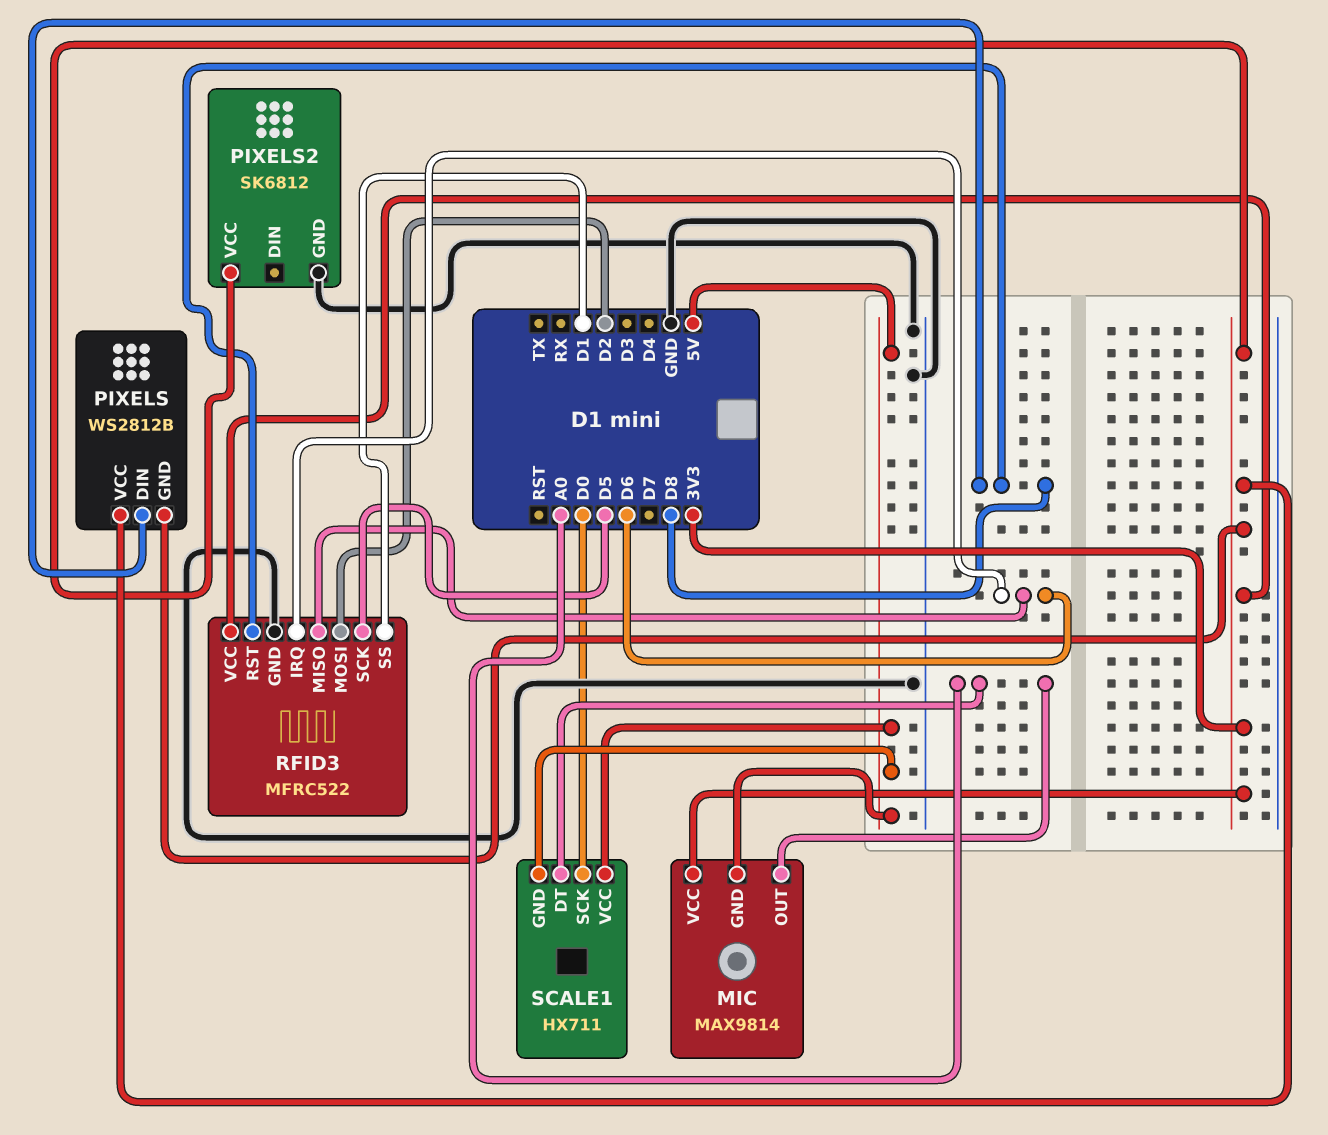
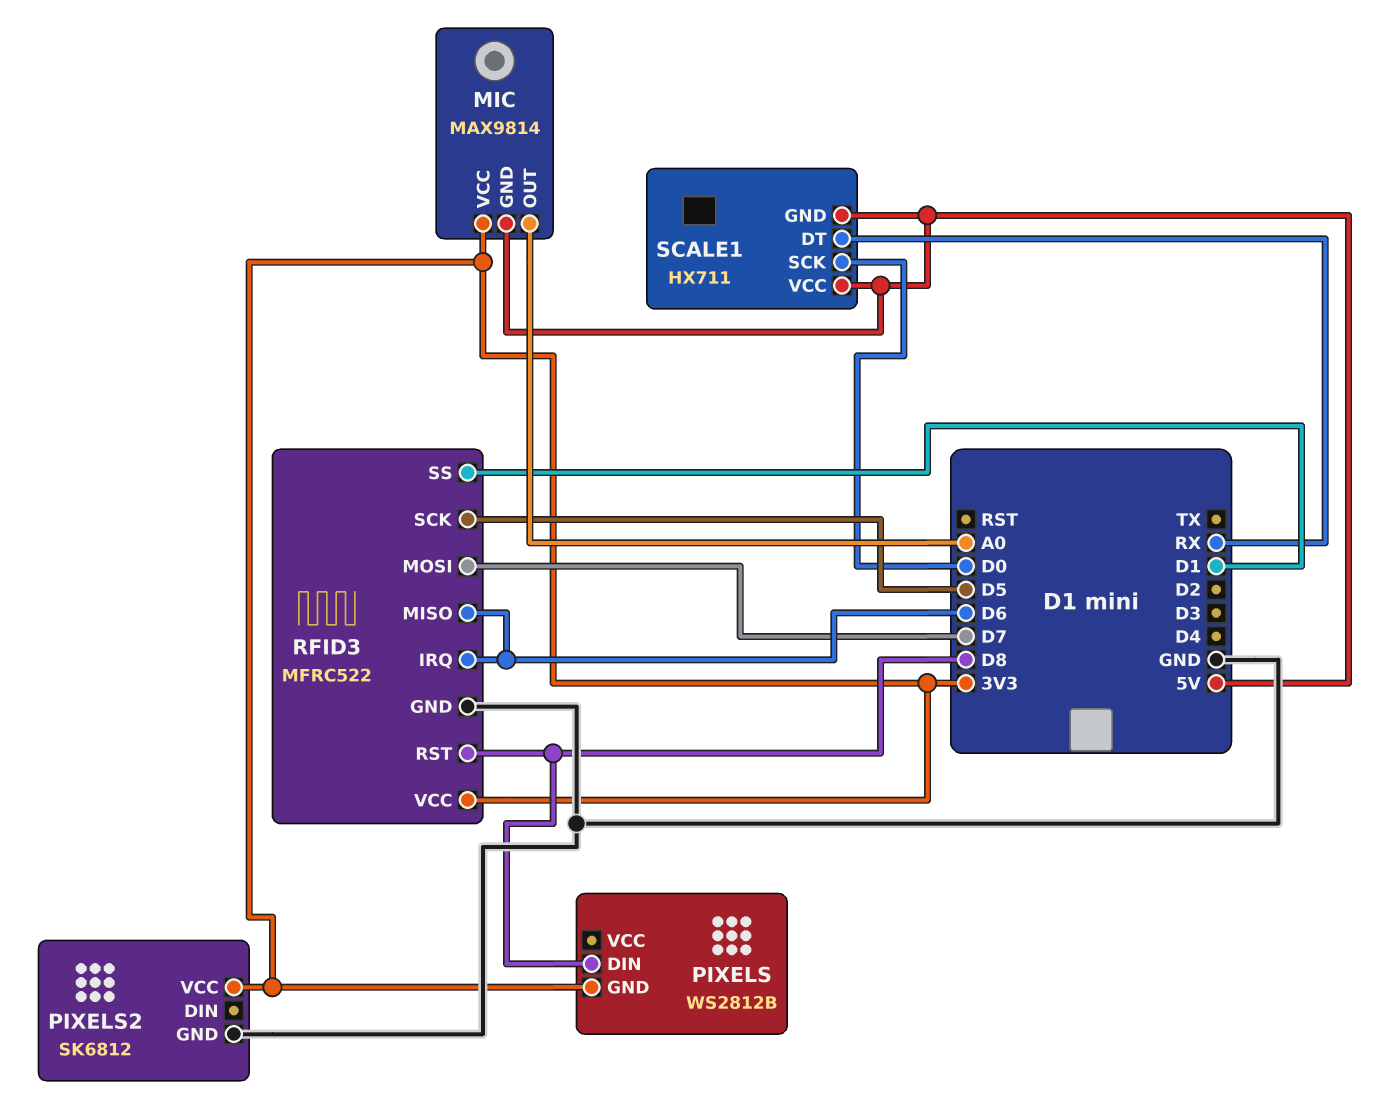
PIXELS pin VCC: 3V3 -> none
RFID3 pin MOSI: D2 -> D7
SCALE1 pin DT: A0 -> RX

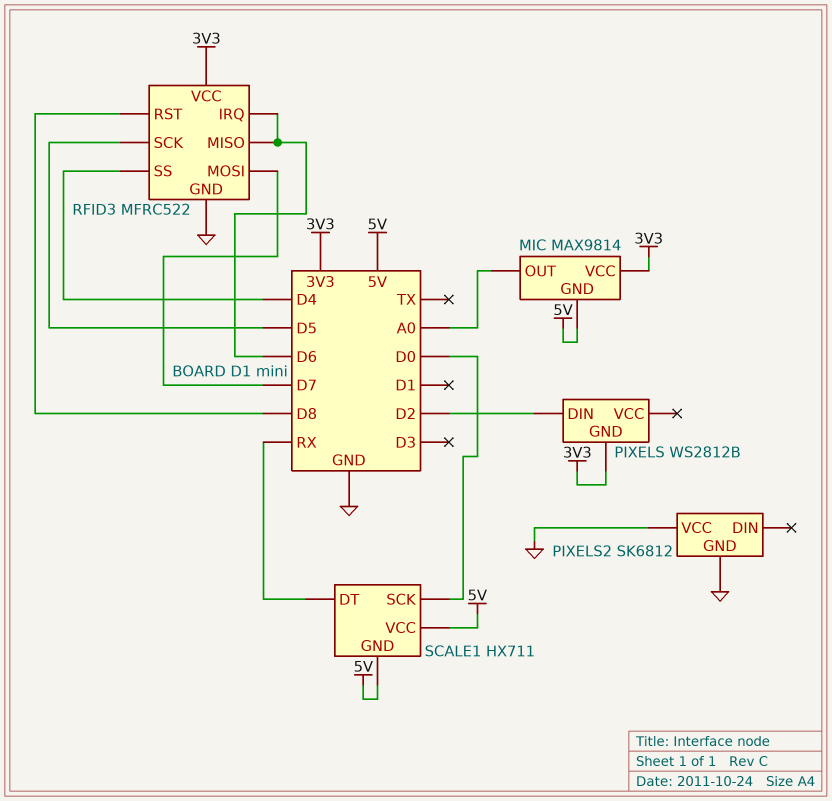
PIXELS pin DIN: D8 -> D2
PIXELS2 pin VCC: 3V3 -> GND
RFID3 pin SS: D1 -> D4

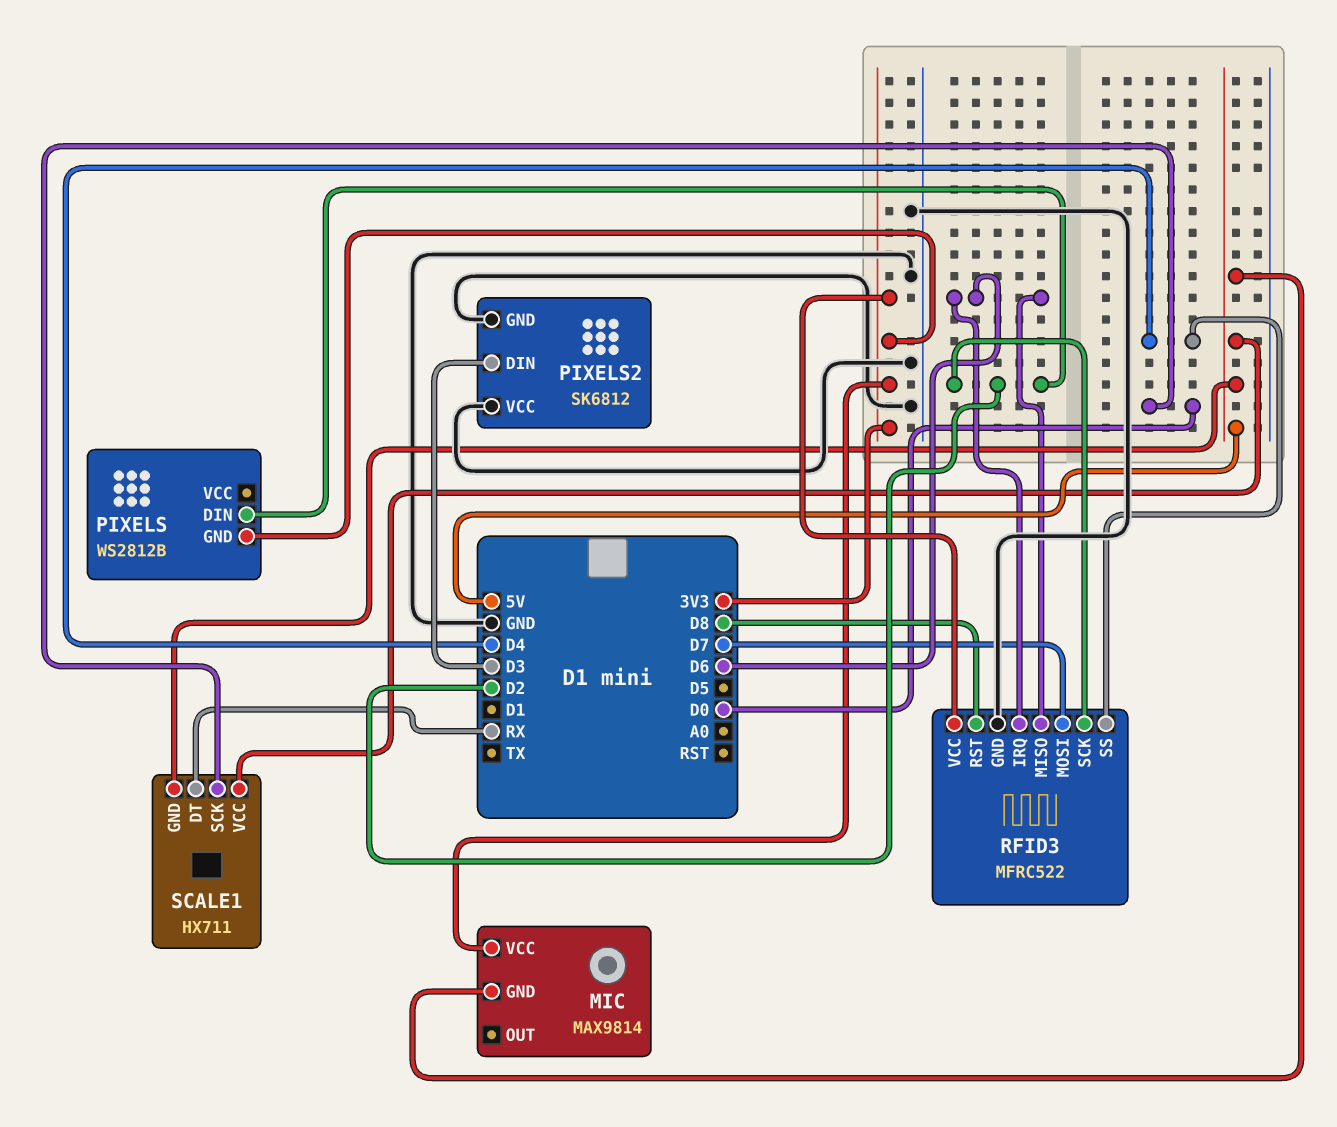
MIC pin OUT: A0 -> none
PIXELS2 pin DIN: none -> D3
RFID3 pin SCK: D5 -> D2

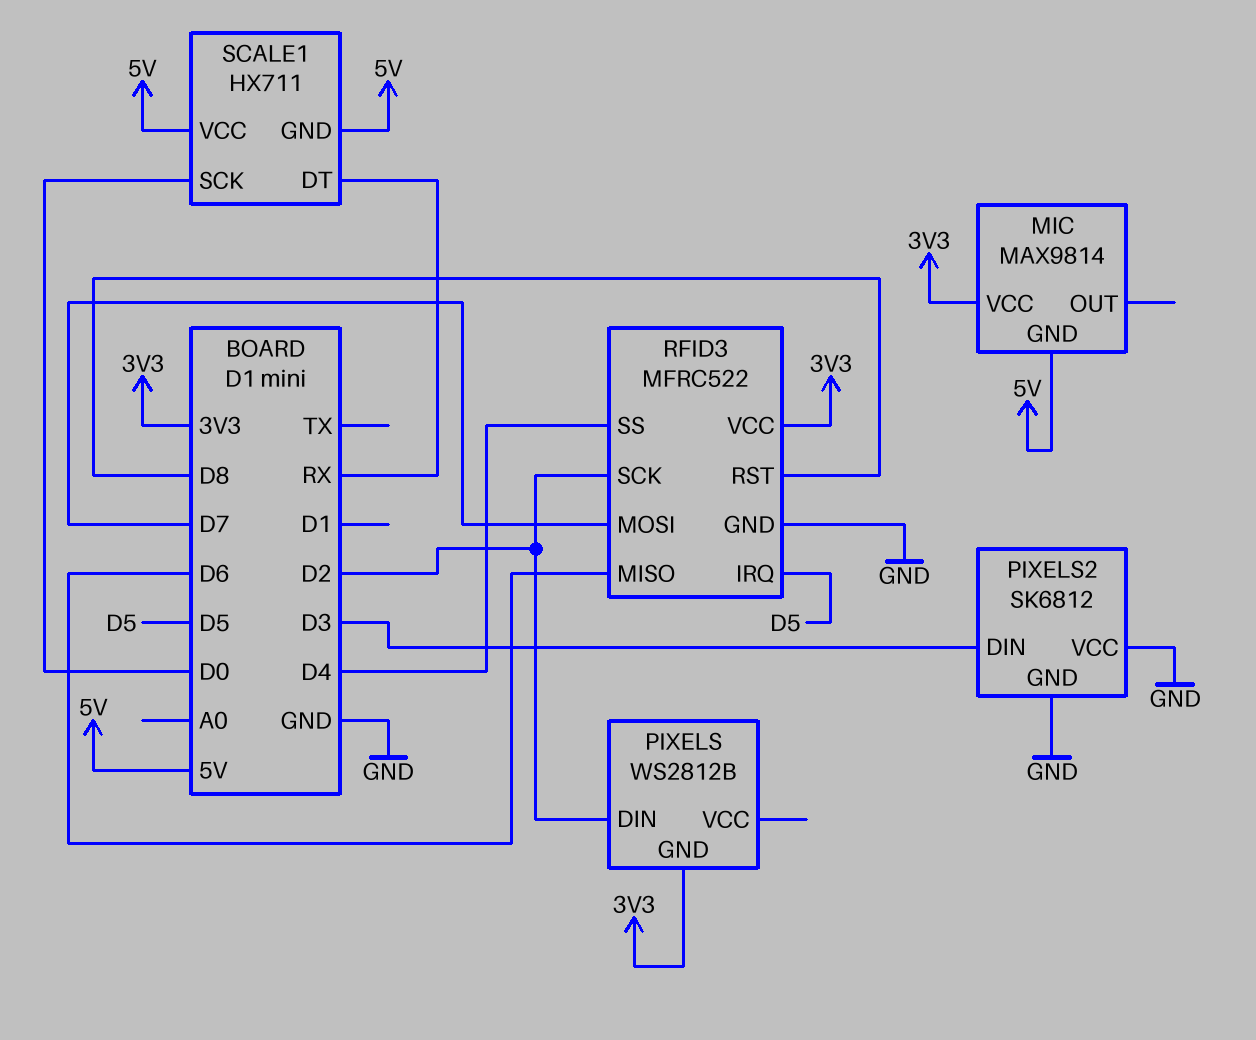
RFID3 pin IRQ: D6 -> D5

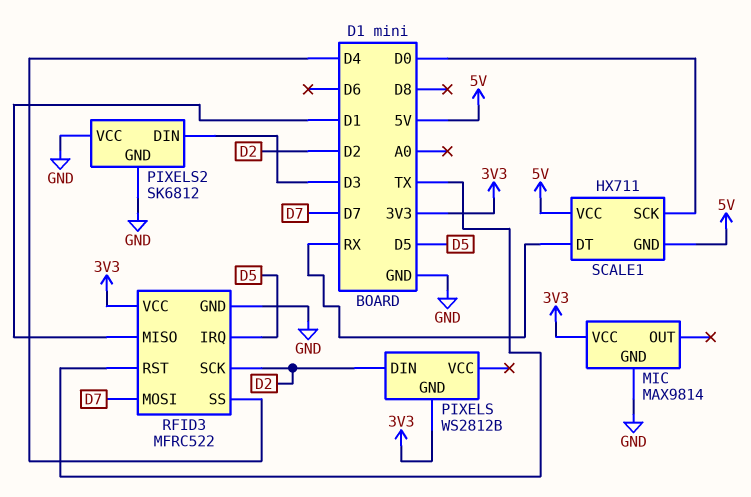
MIC pin GND: 5V -> GND
RFID3 pin MISO: D6 -> D1
RFID3 pin RST: D8 -> TX

